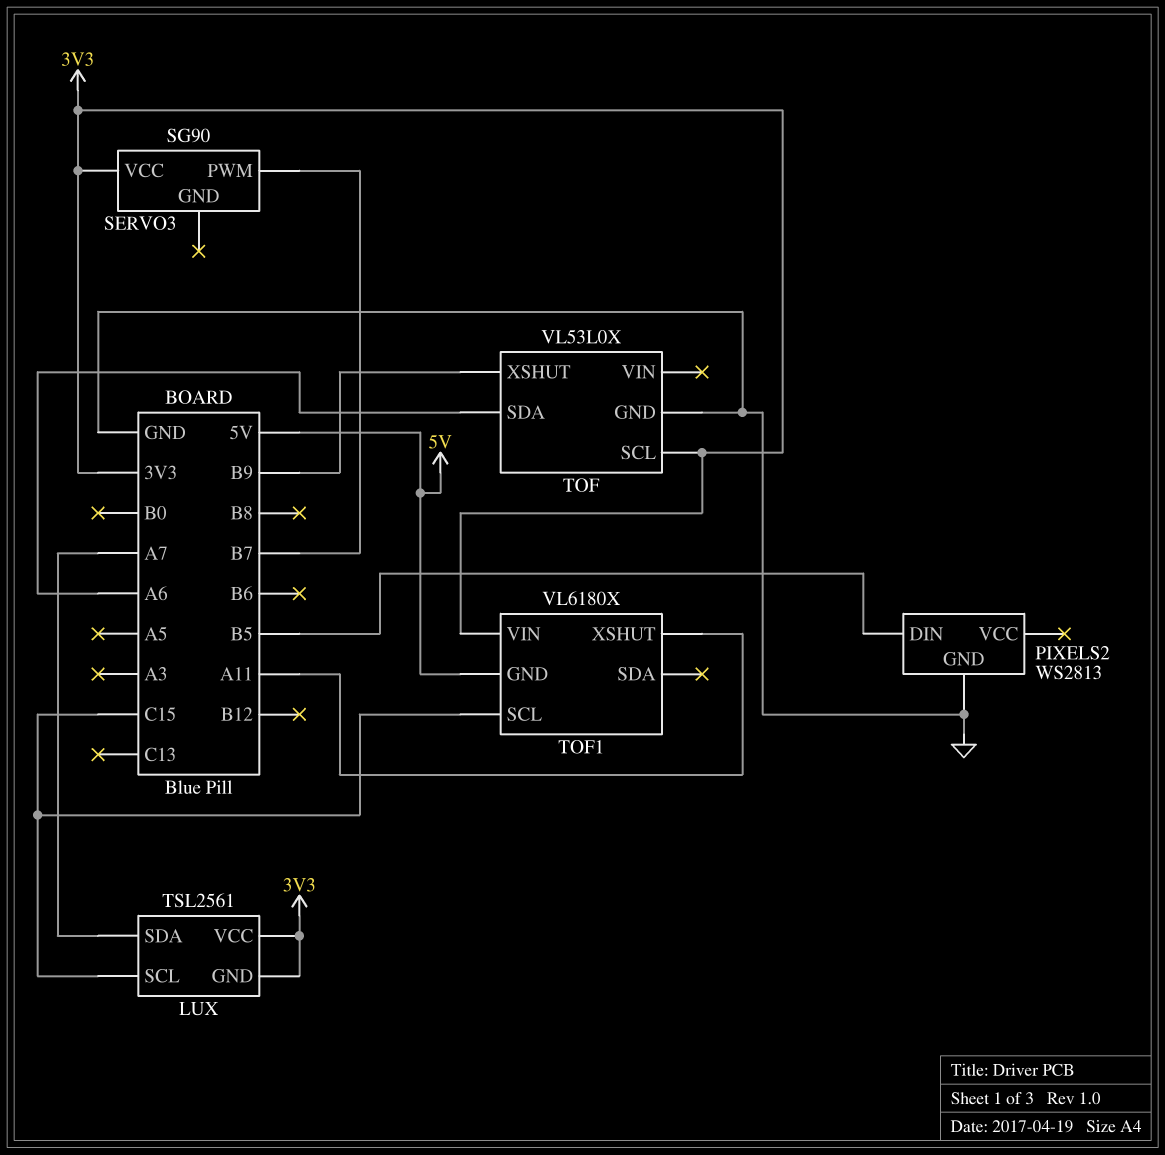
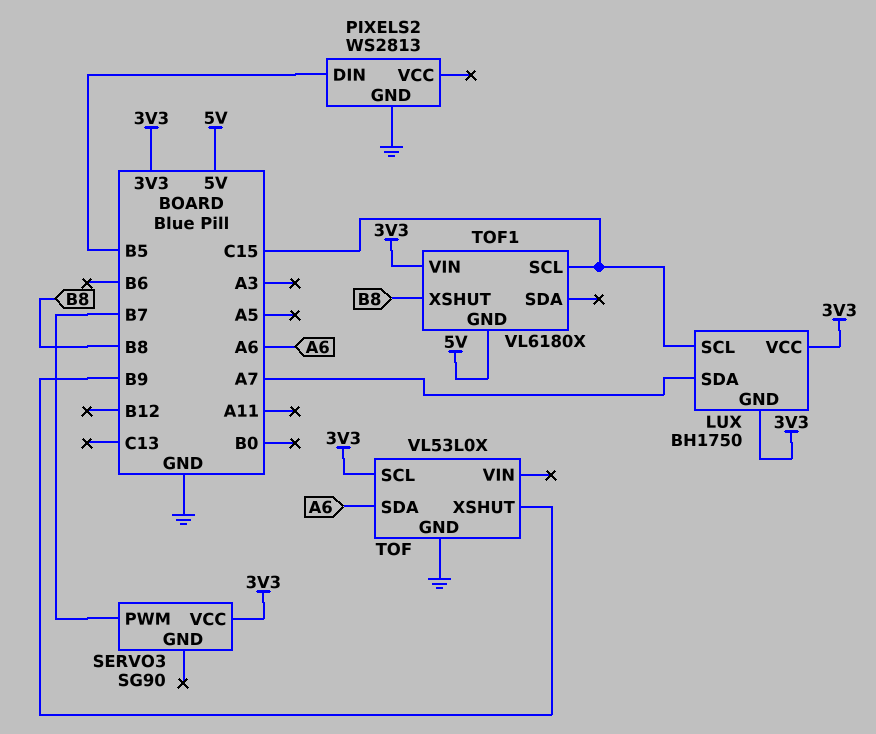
LUX: TSL2561 -> BH1750
TOF1 pin XSHUT: A11 -> B8

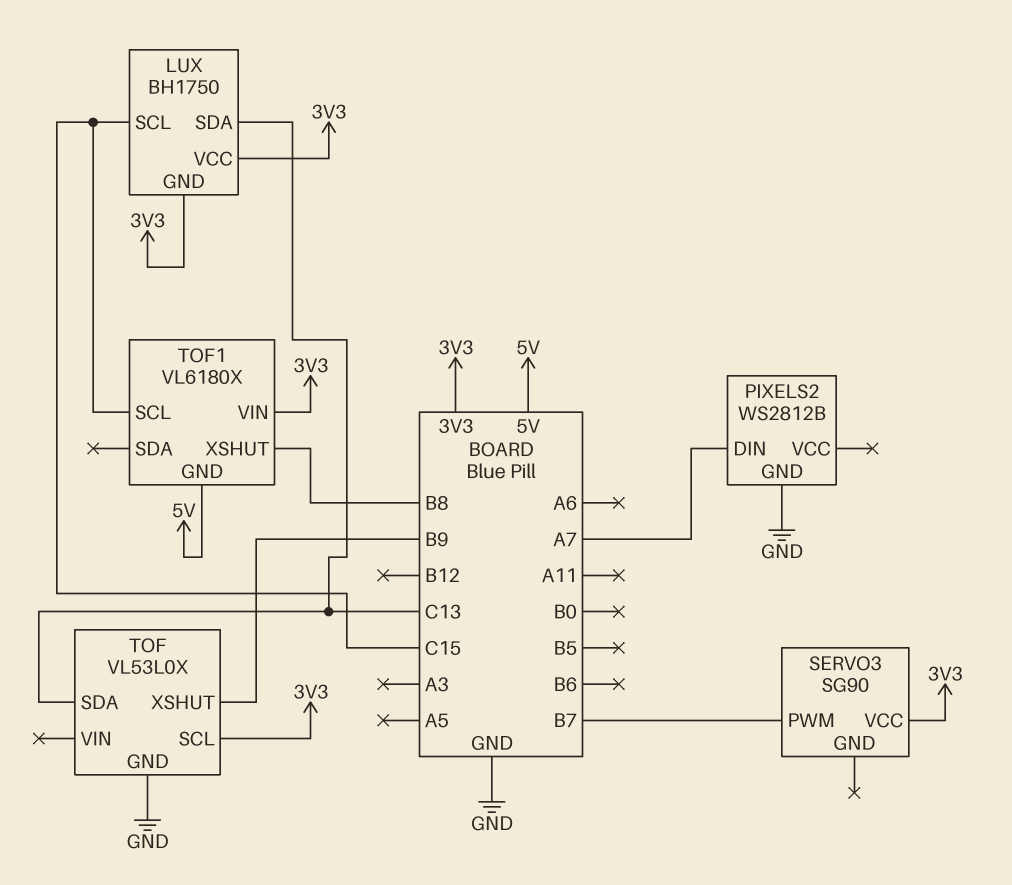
LUX pin SDA: A7 -> C13
PIXELS2: WS2813 -> WS2812B
PIXELS2 pin DIN: B5 -> A7
TOF pin SDA: A6 -> C13

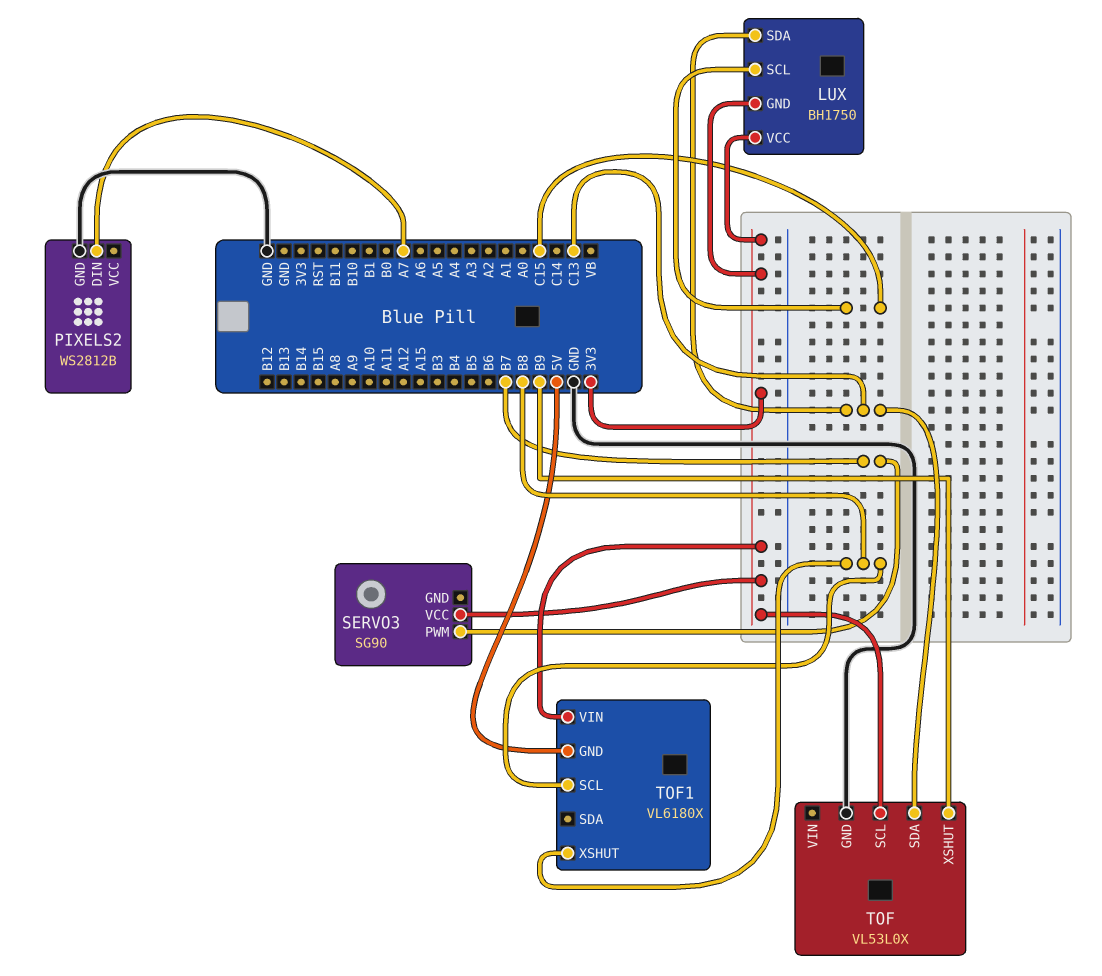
TOF1 pin SCL: C15 -> B8

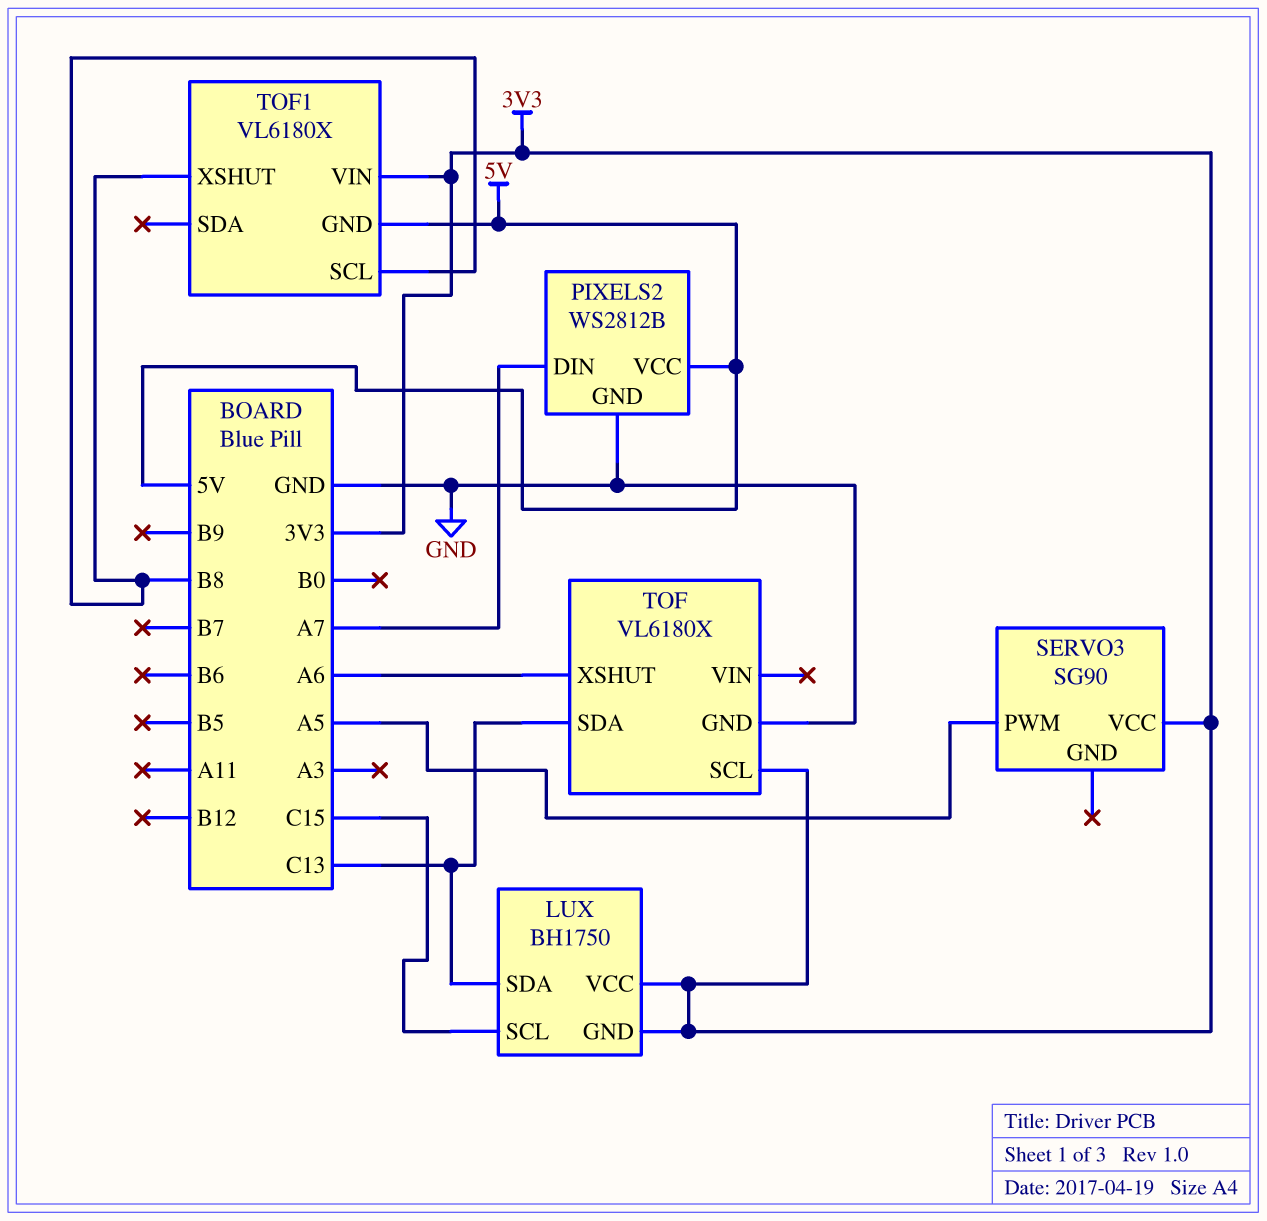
PIXELS2 pin VCC: none -> 5V
SERVO3 pin PWM: B7 -> A5
TOF: VL53L0X -> VL6180X
TOF pin XSHUT: B9 -> A6

